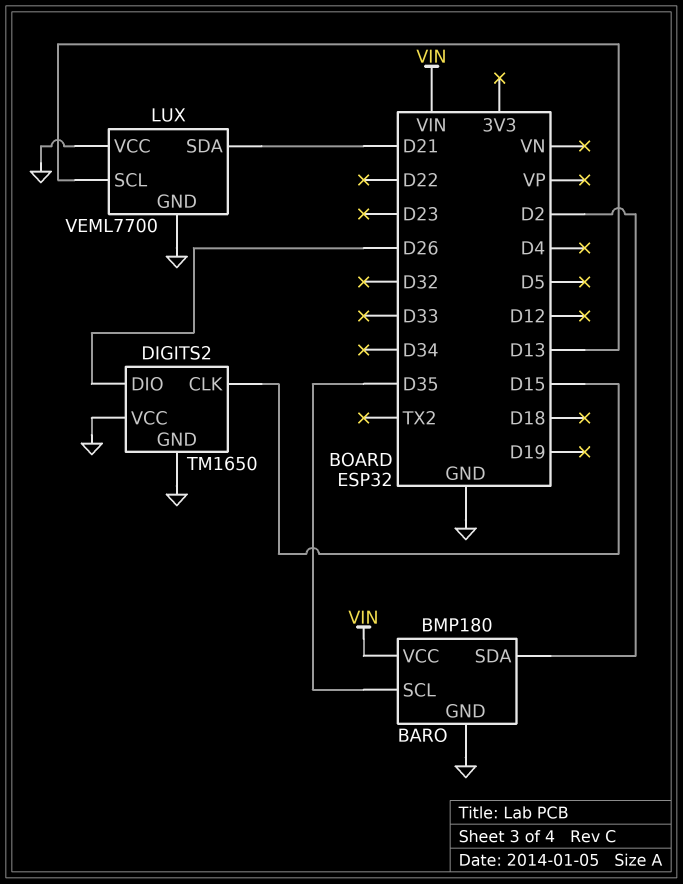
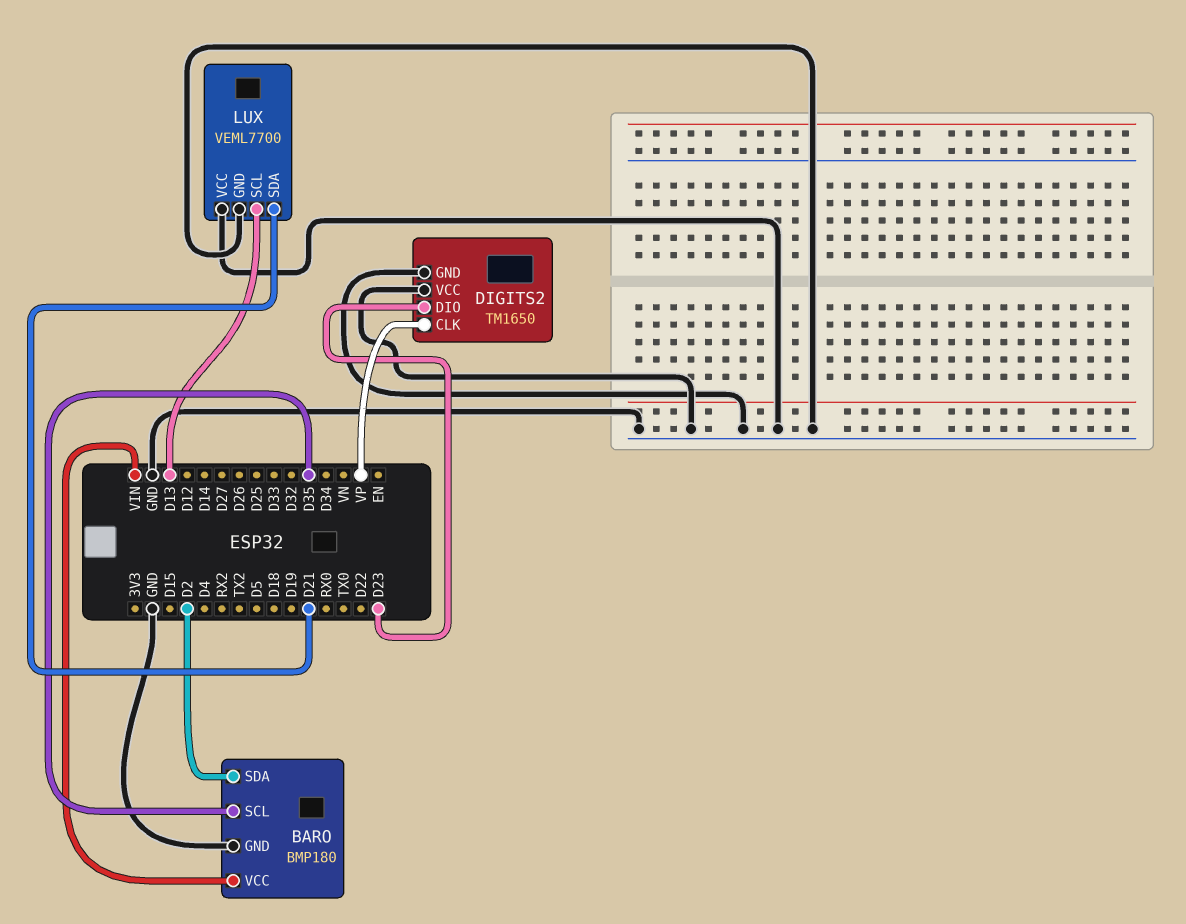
DIGITS2 pin CLK: D15 -> VP
DIGITS2 pin DIO: D26 -> D23

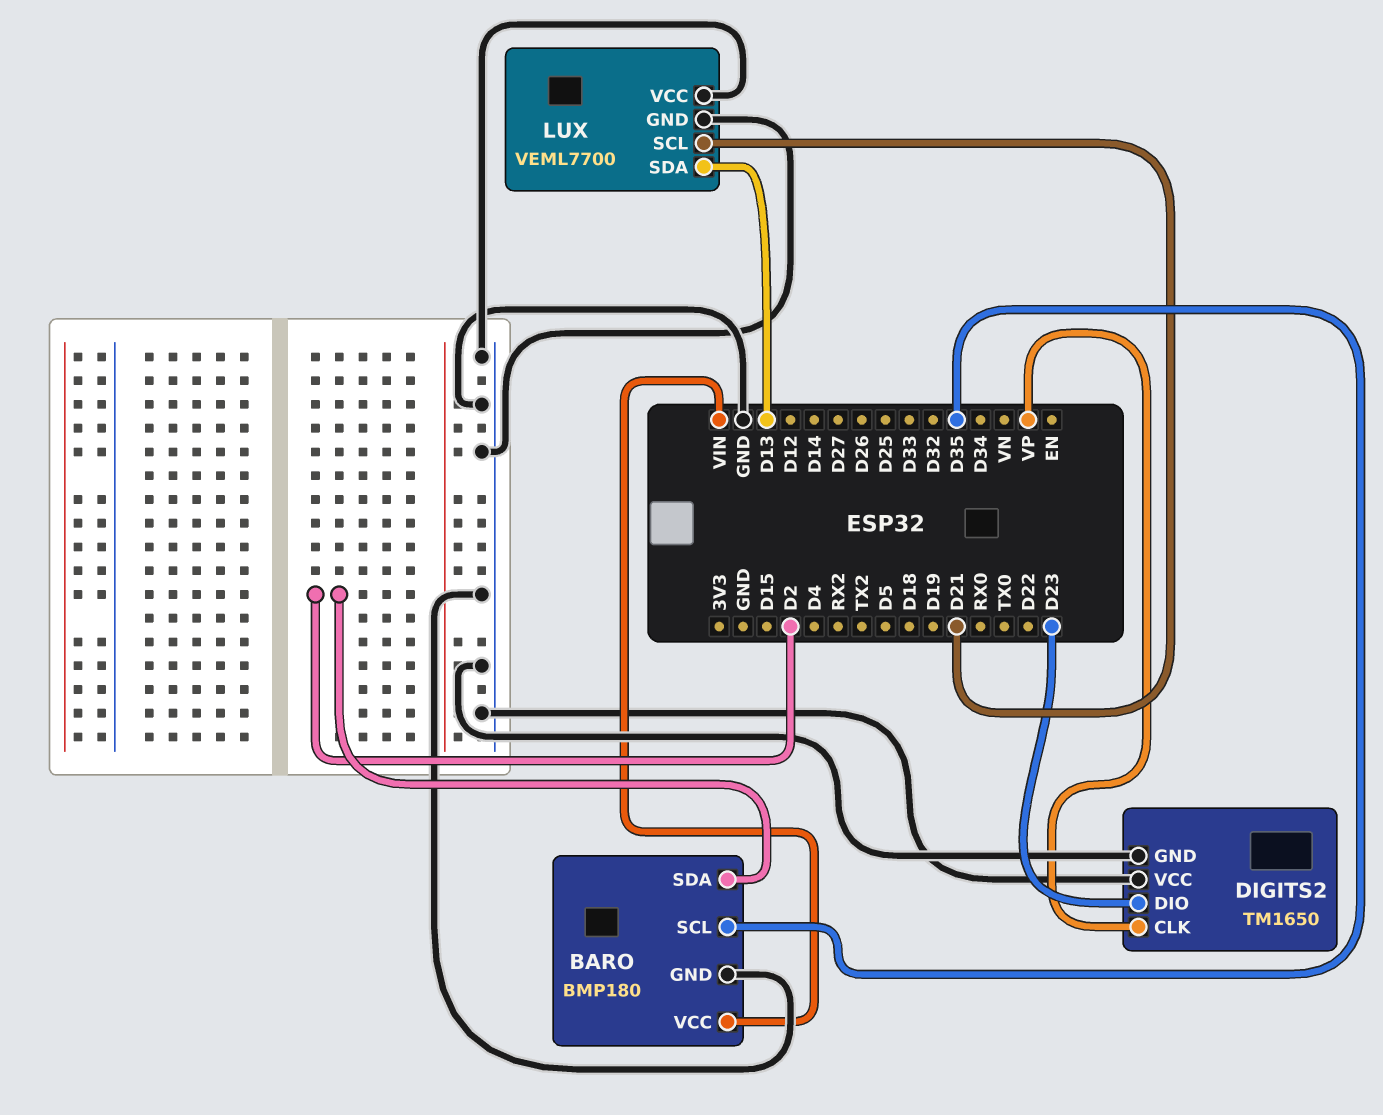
LUX pin SCL: D13 -> D21
LUX pin SDA: D21 -> D13

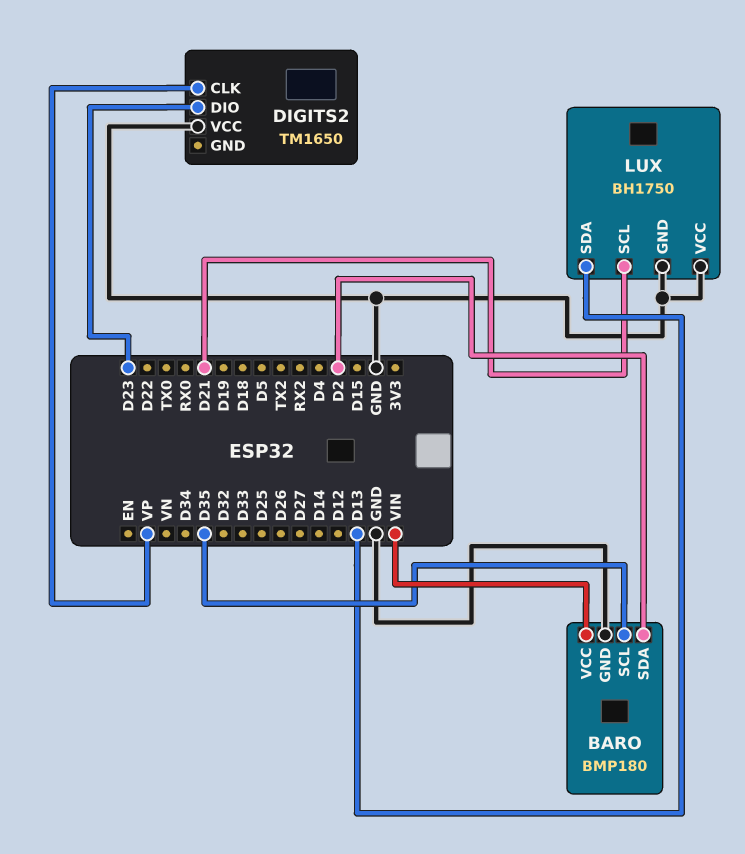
DIGITS2 pin GND: GND -> none
LUX: VEML7700 -> BH1750

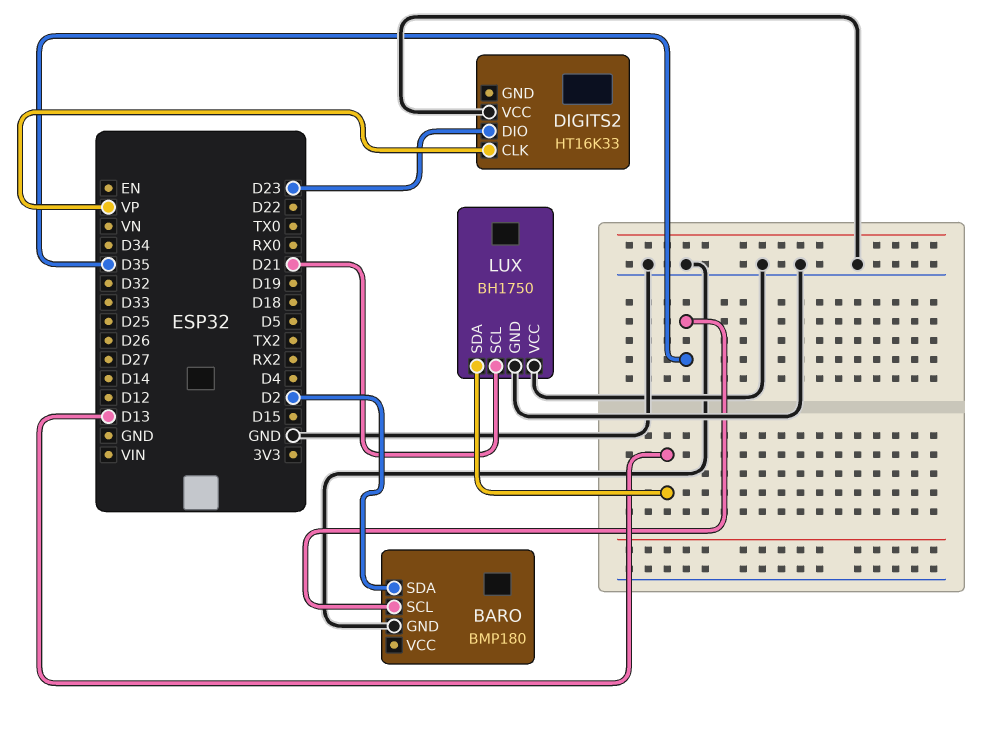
BARO pin VCC: VIN -> none
DIGITS2: TM1650 -> HT16K33

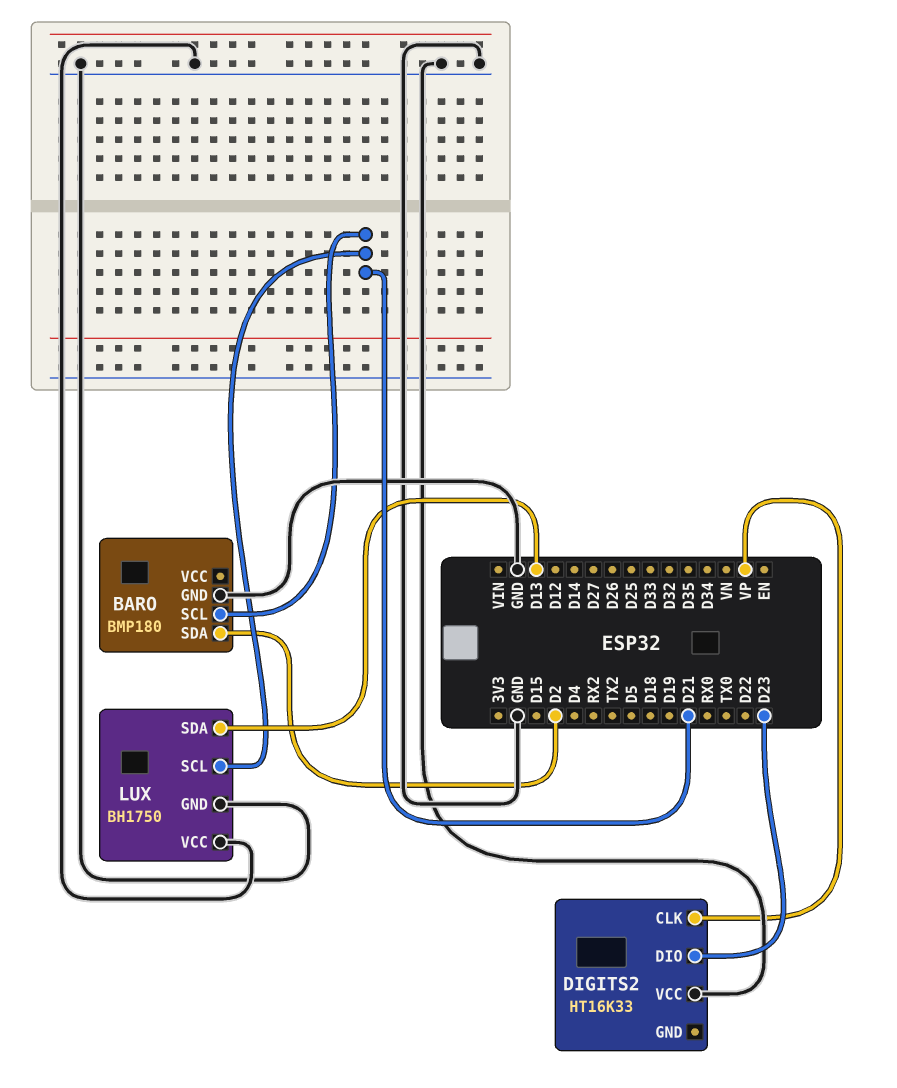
BARO pin SCL: D35 -> D21

